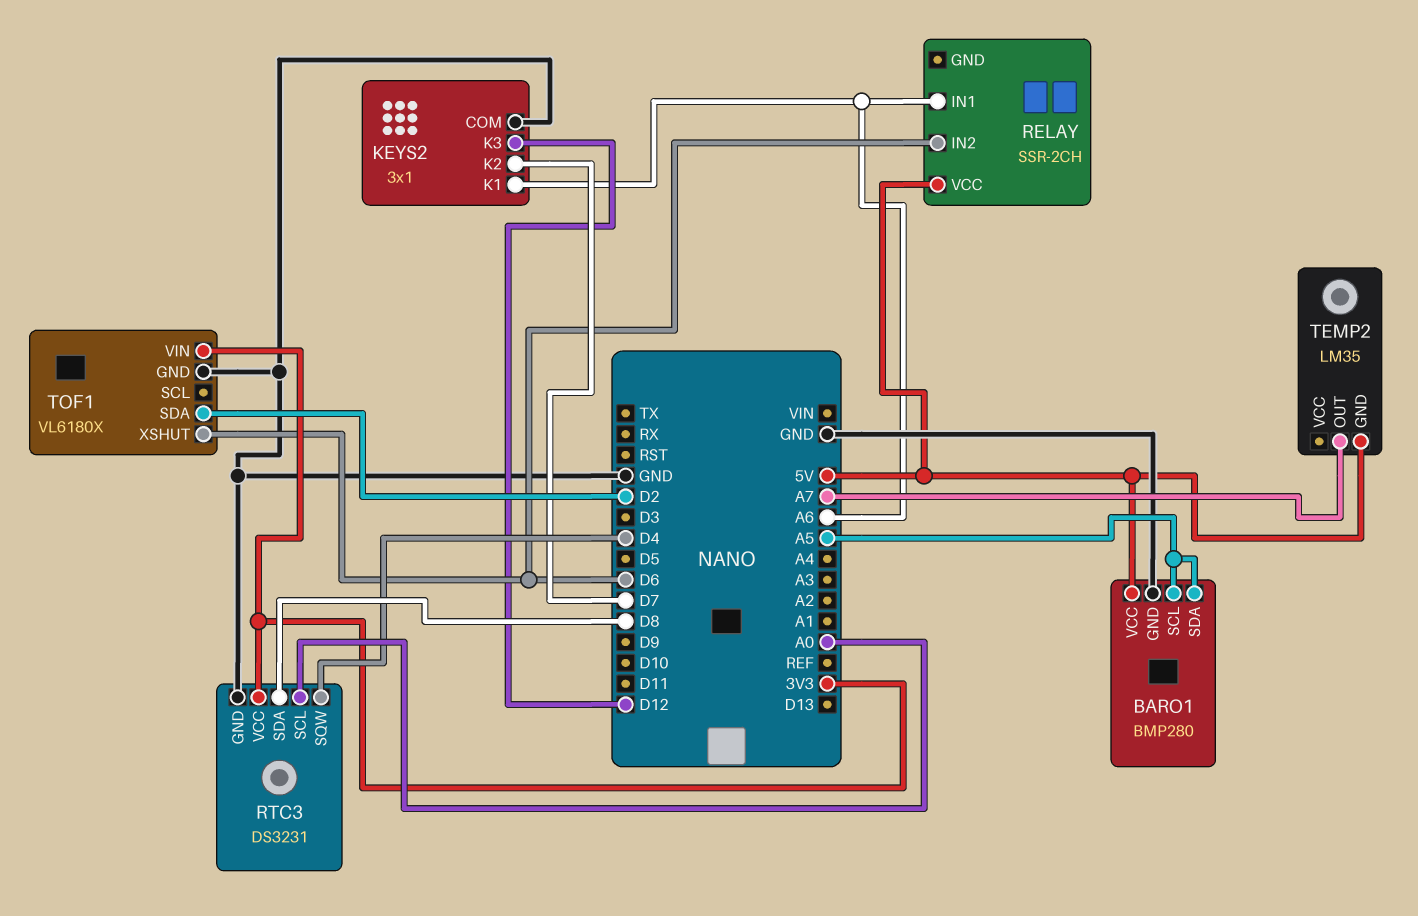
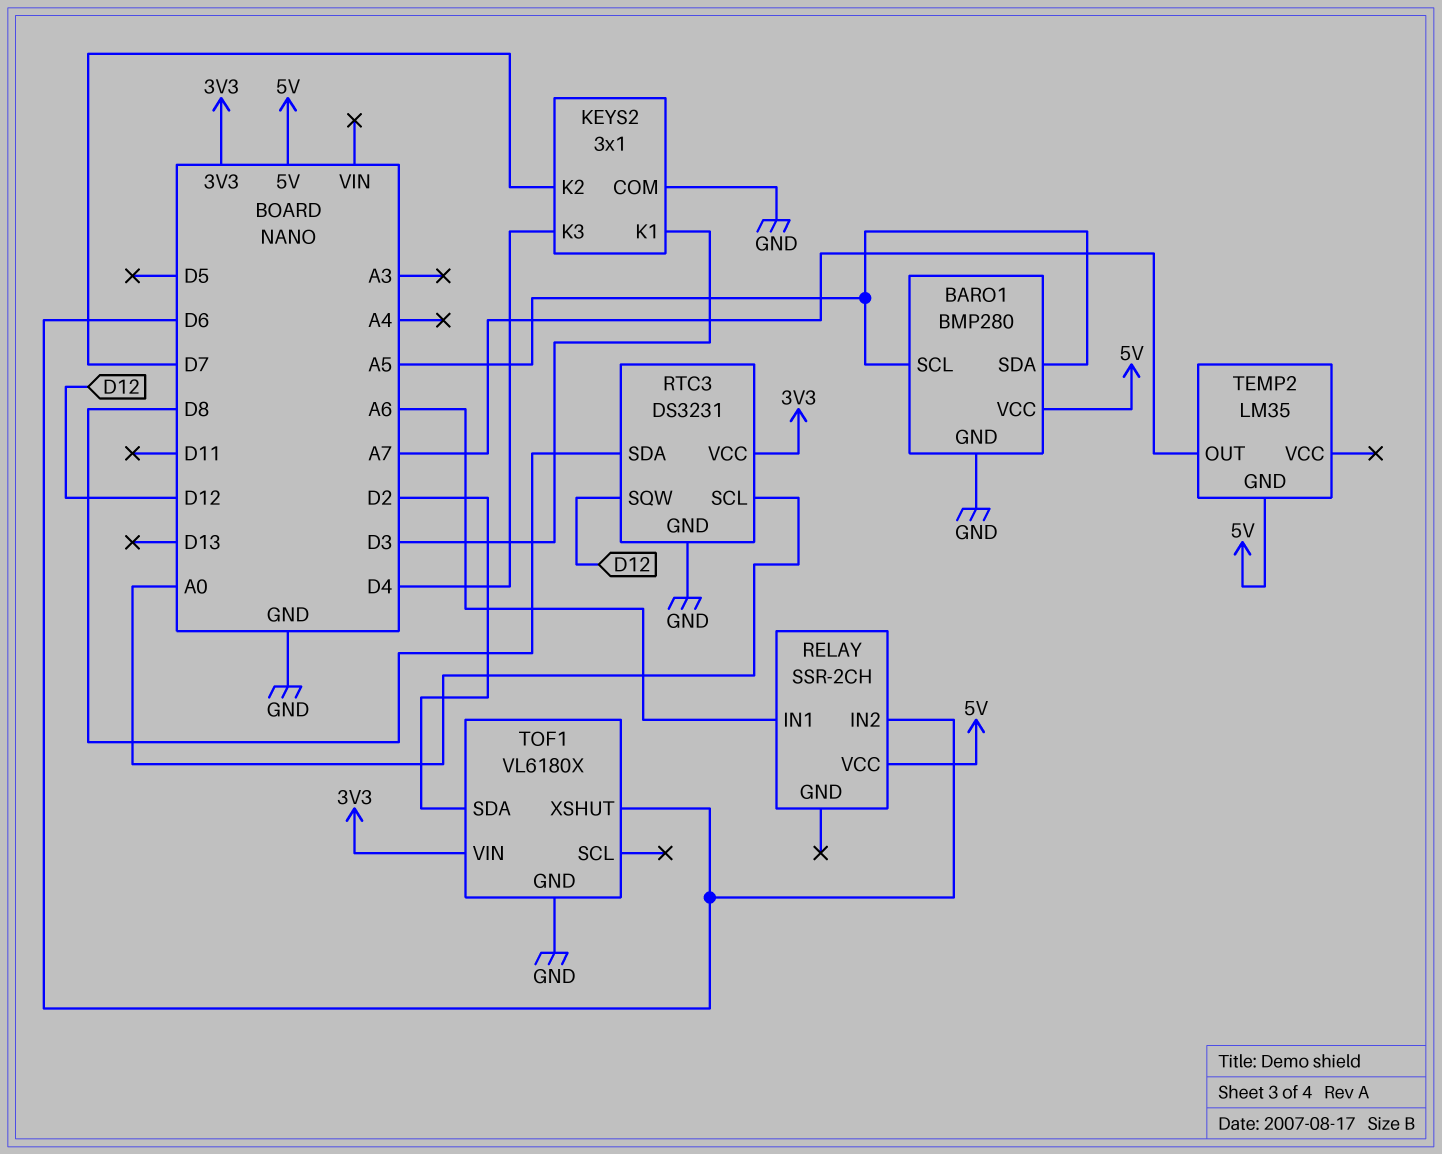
KEYS2 pin K1: A6 -> D3
KEYS2 pin K3: D12 -> D4
RTC3 pin SQW: D4 -> D12

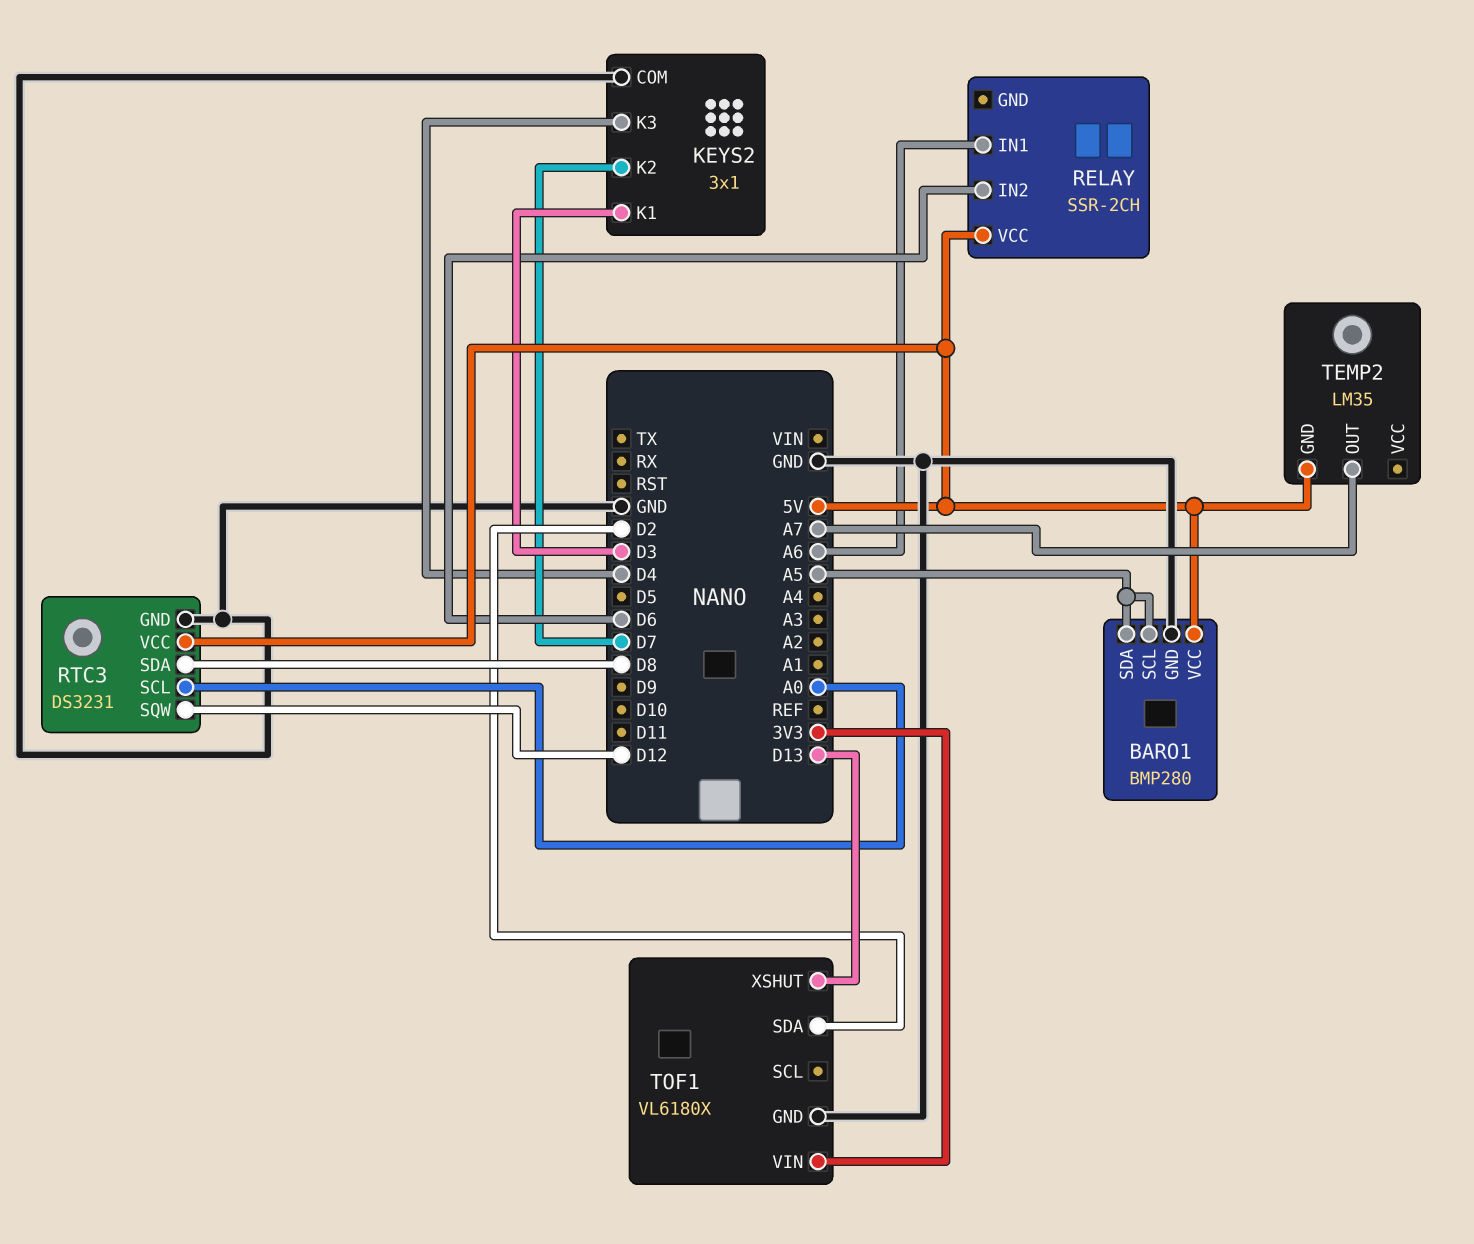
RTC3 pin VCC: 3V3 -> 5V
TOF1 pin XSHUT: D6 -> D13

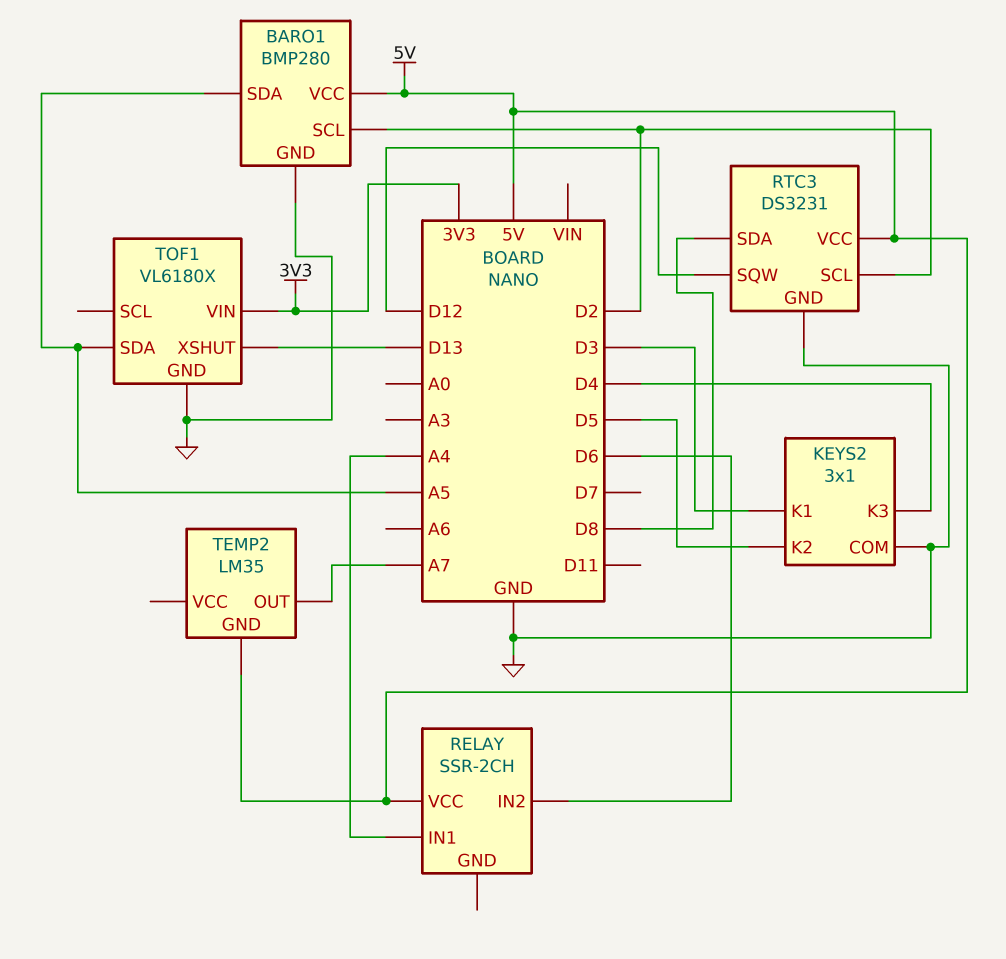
BARO1 pin SCL: A5 -> D2
KEYS2 pin K2: D7 -> D5
RELAY pin IN1: A6 -> A4
RTC3 pin SCL: A0 -> D2
TOF1 pin SDA: D2 -> A5

